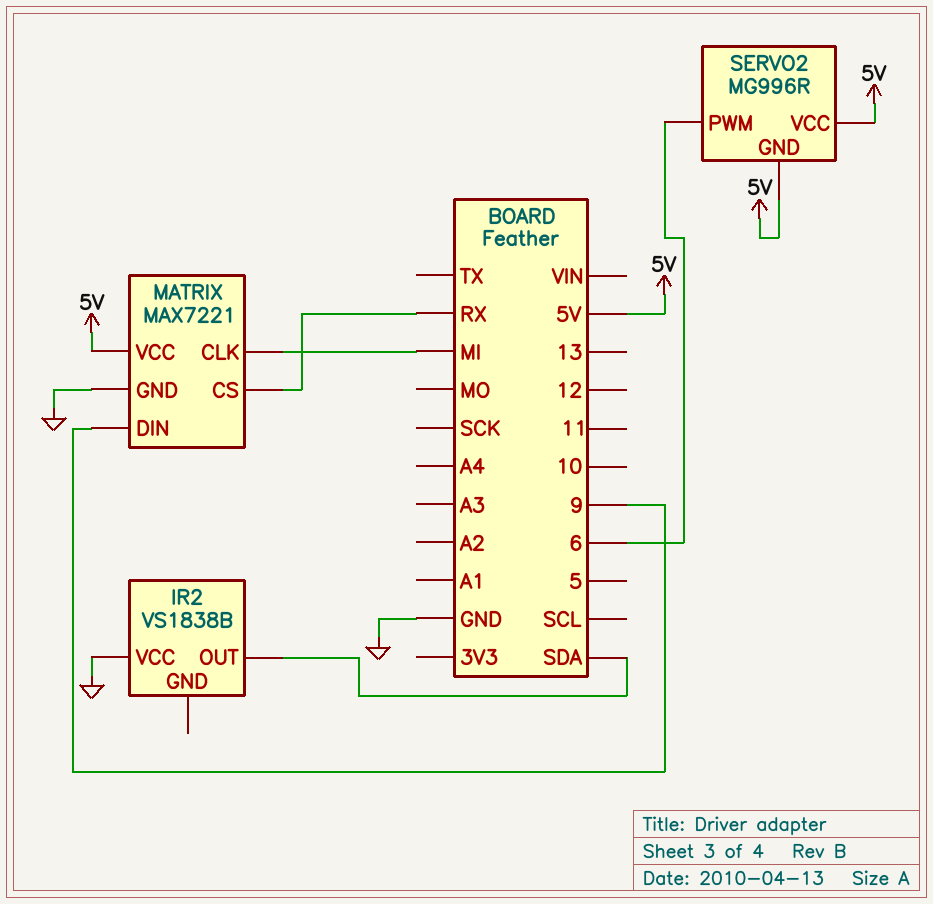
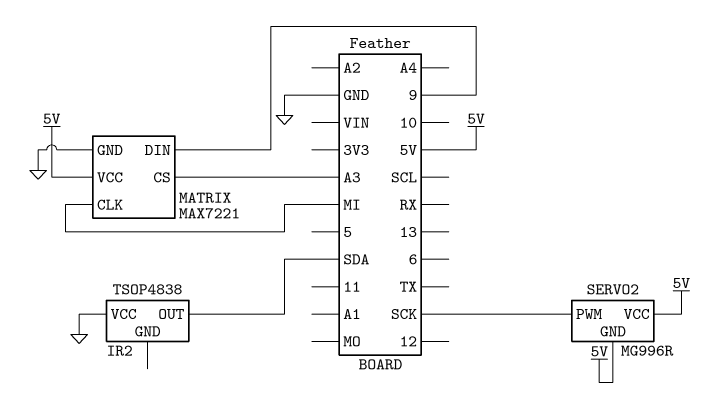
IR2: VS1838B -> TSOP4838
MATRIX pin CS: RX -> A3
SERVO2 pin PWM: 6 -> SCK

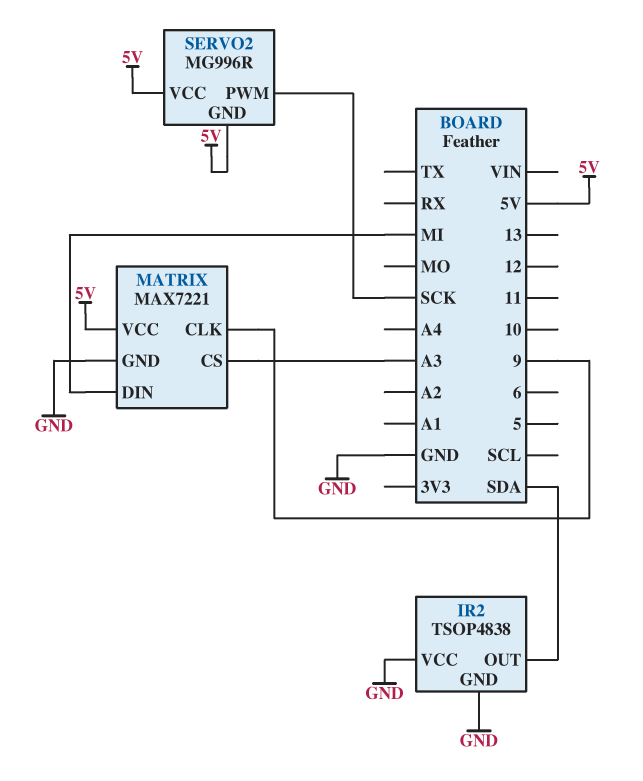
IR2 pin GND: none -> GND
MATRIX pin CLK: MI -> 9
MATRIX pin DIN: 9 -> MI

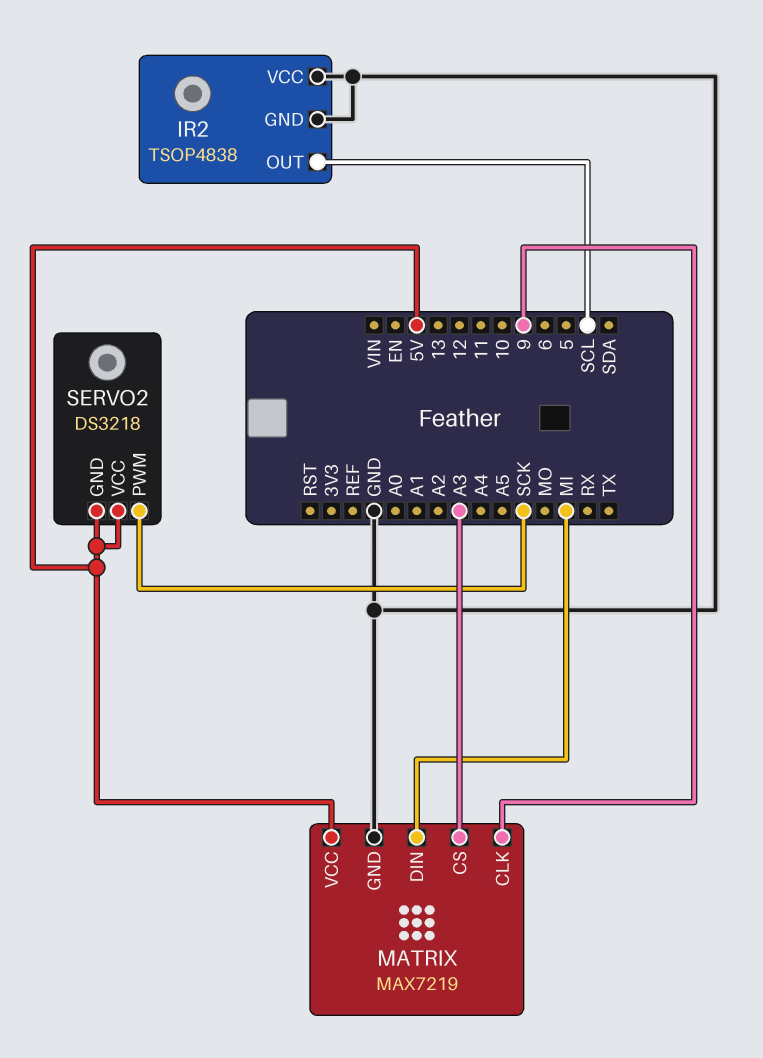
IR2 pin OUT: SDA -> SCL
MATRIX: MAX7221 -> MAX7219
SERVO2: MG996R -> DS3218

